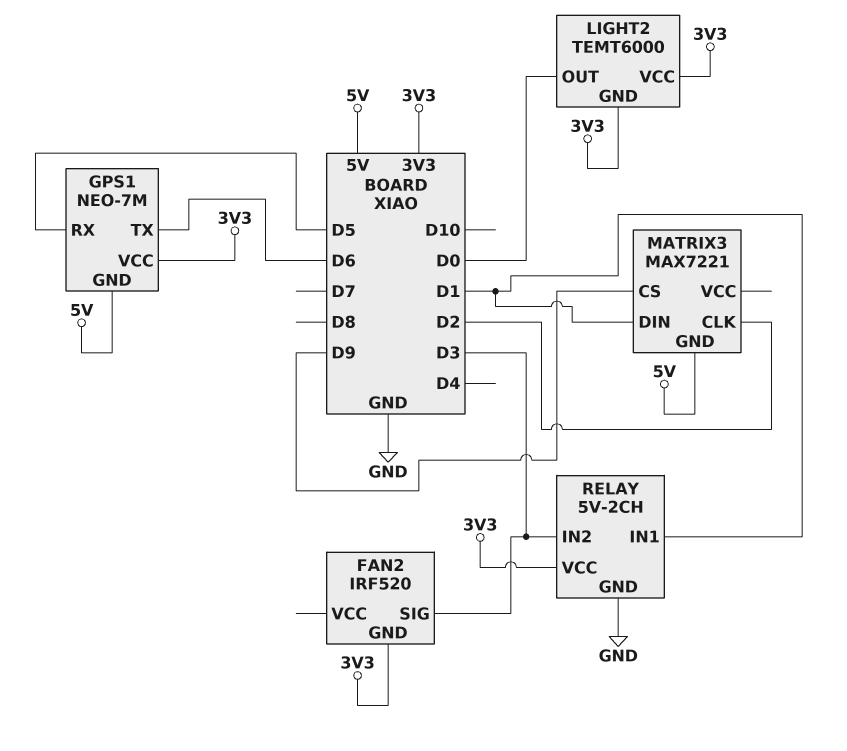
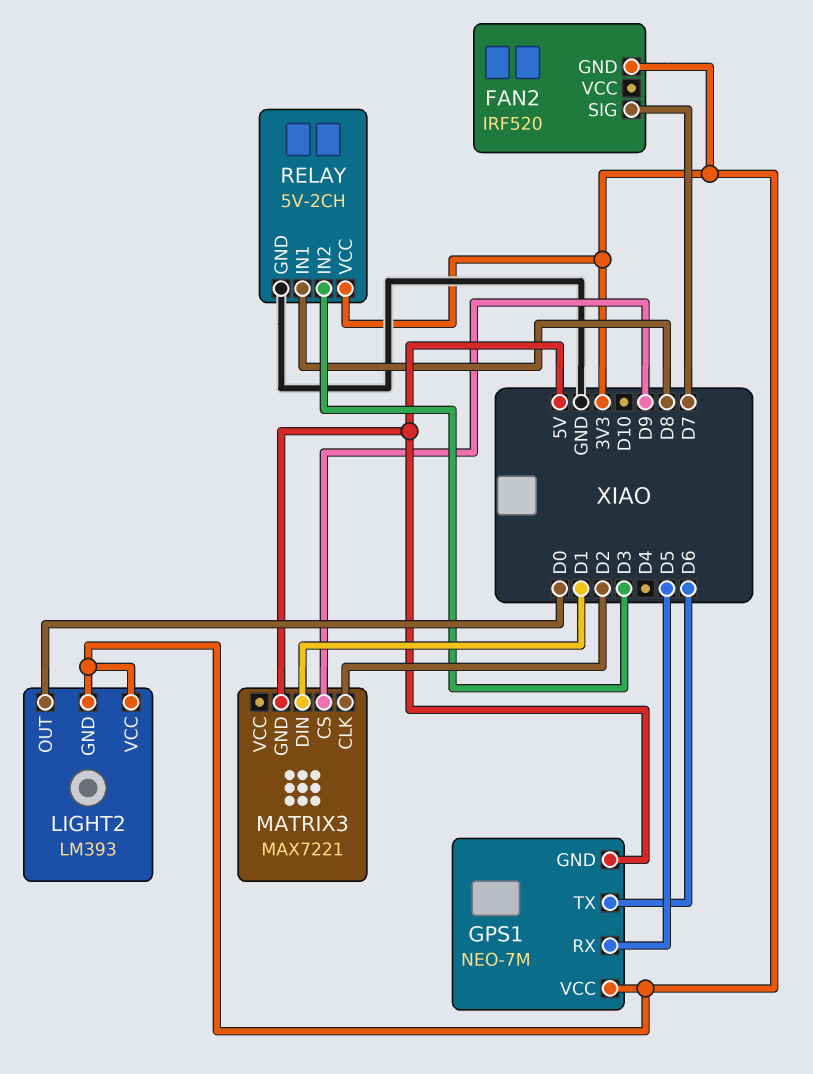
FAN2 pin SIG: D3 -> D7
LIGHT2: TEMT6000 -> LM393
RELAY pin IN1: D1 -> D8

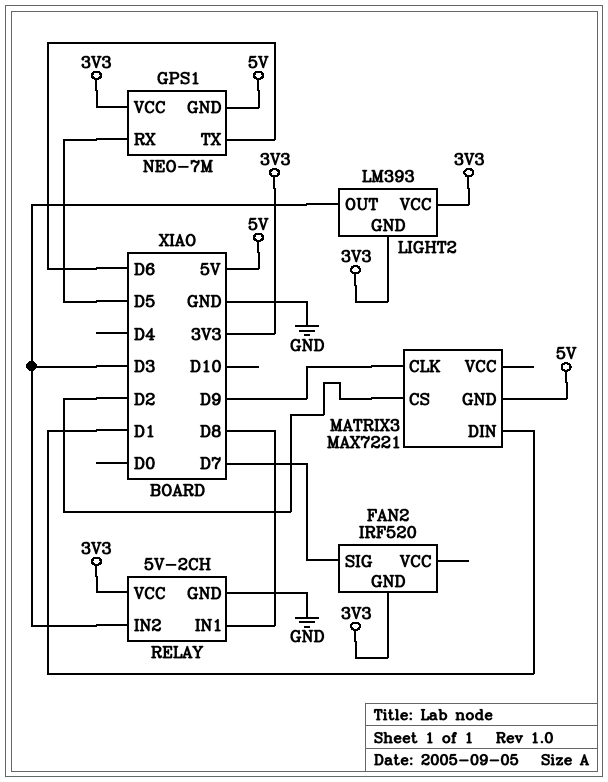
LIGHT2 pin OUT: D0 -> D3
MATRIX3 pin CLK: D2 -> D9
MATRIX3 pin CS: D9 -> D2

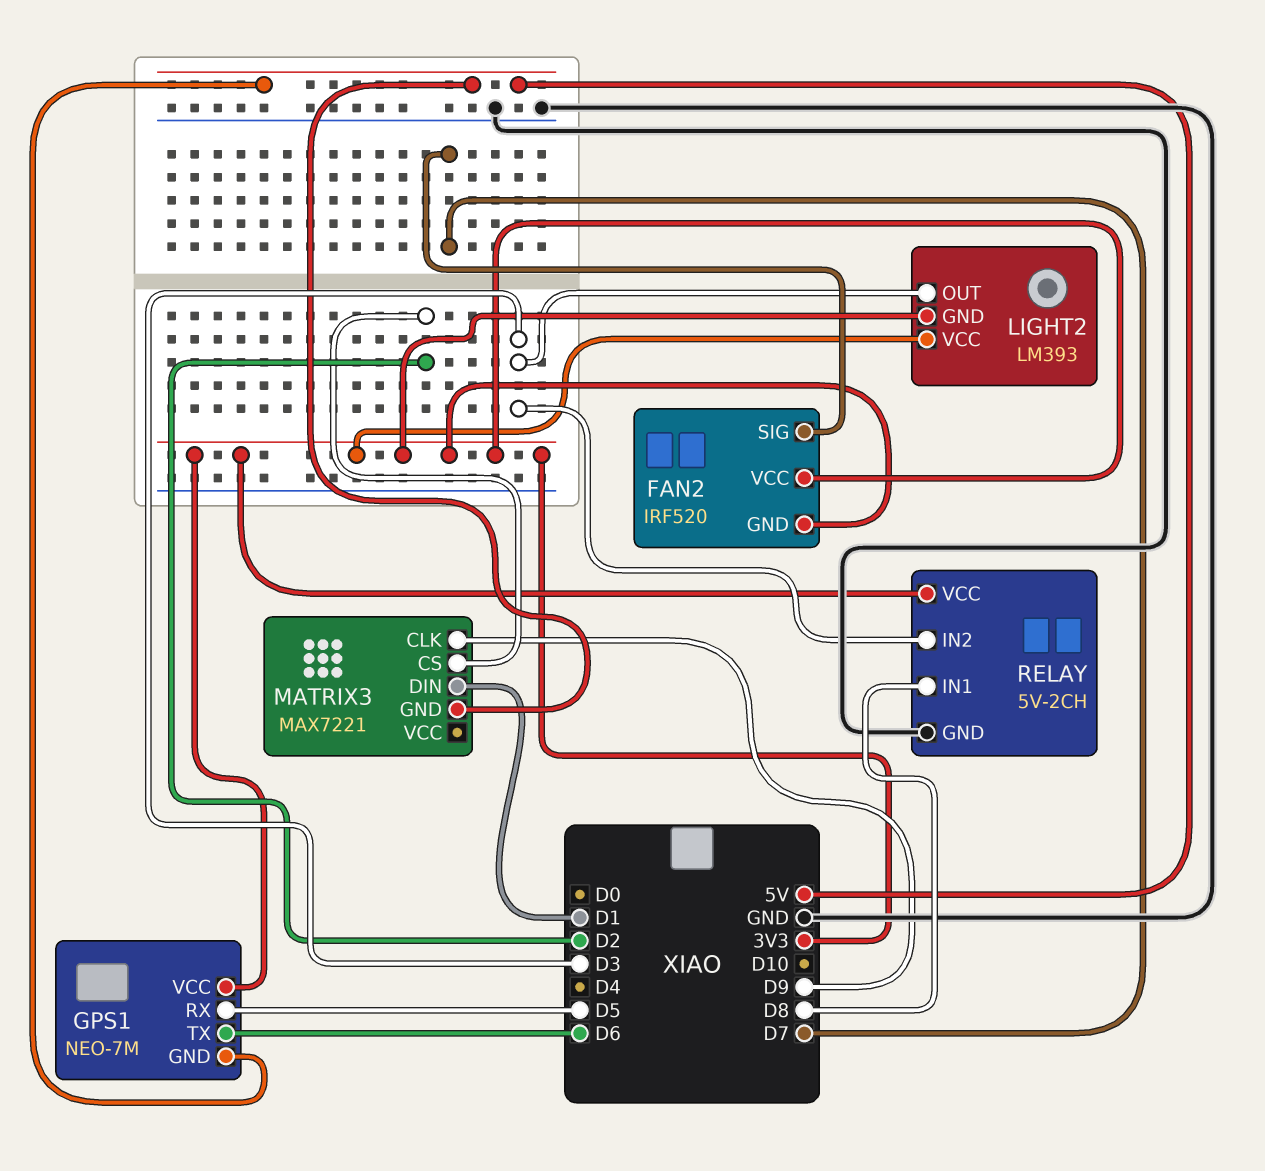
FAN2 pin VCC: none -> 3V3

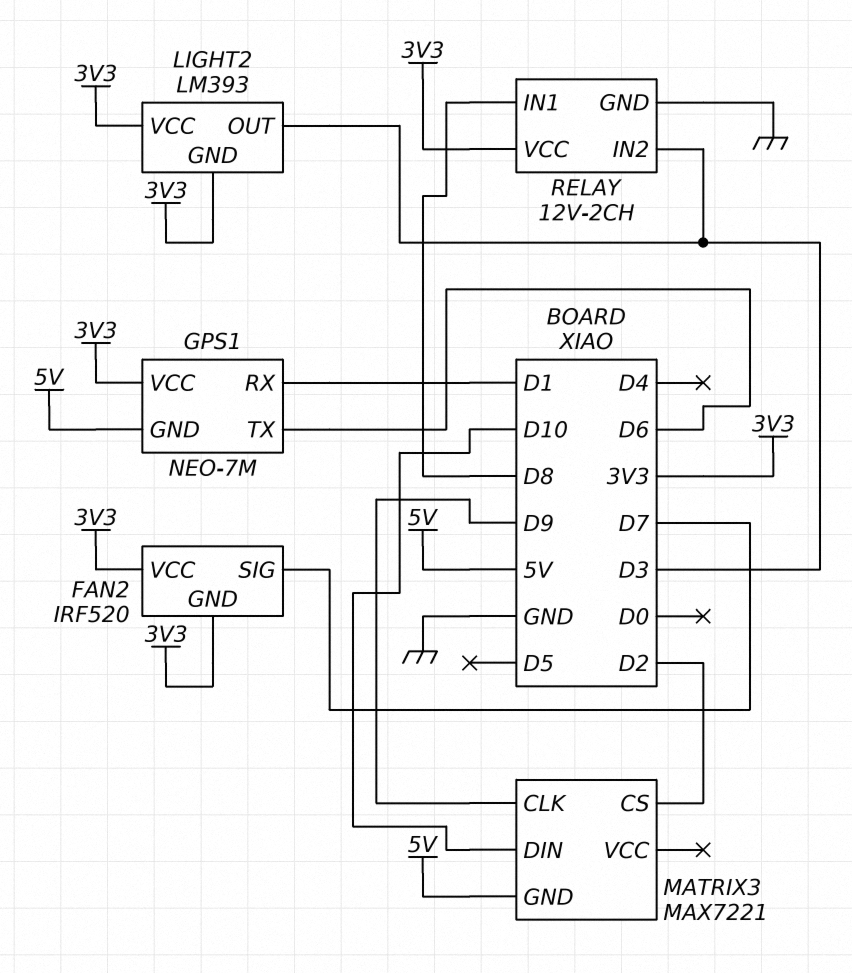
GPS1 pin RX: D5 -> D1
MATRIX3 pin DIN: D1 -> D10
RELAY: 5V-2CH -> 12V-2CH

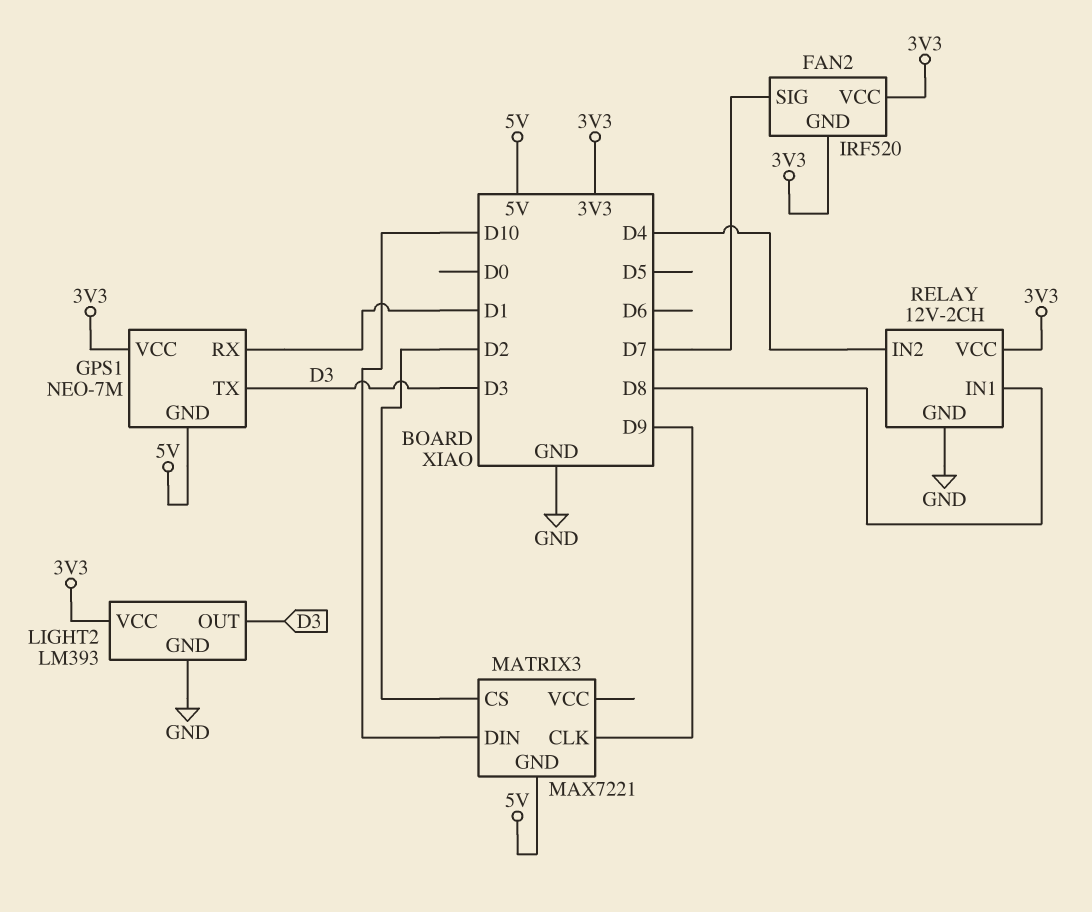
GPS1 pin TX: D6 -> D3
LIGHT2 pin GND: 3V3 -> GND
RELAY pin IN2: D3 -> D4

